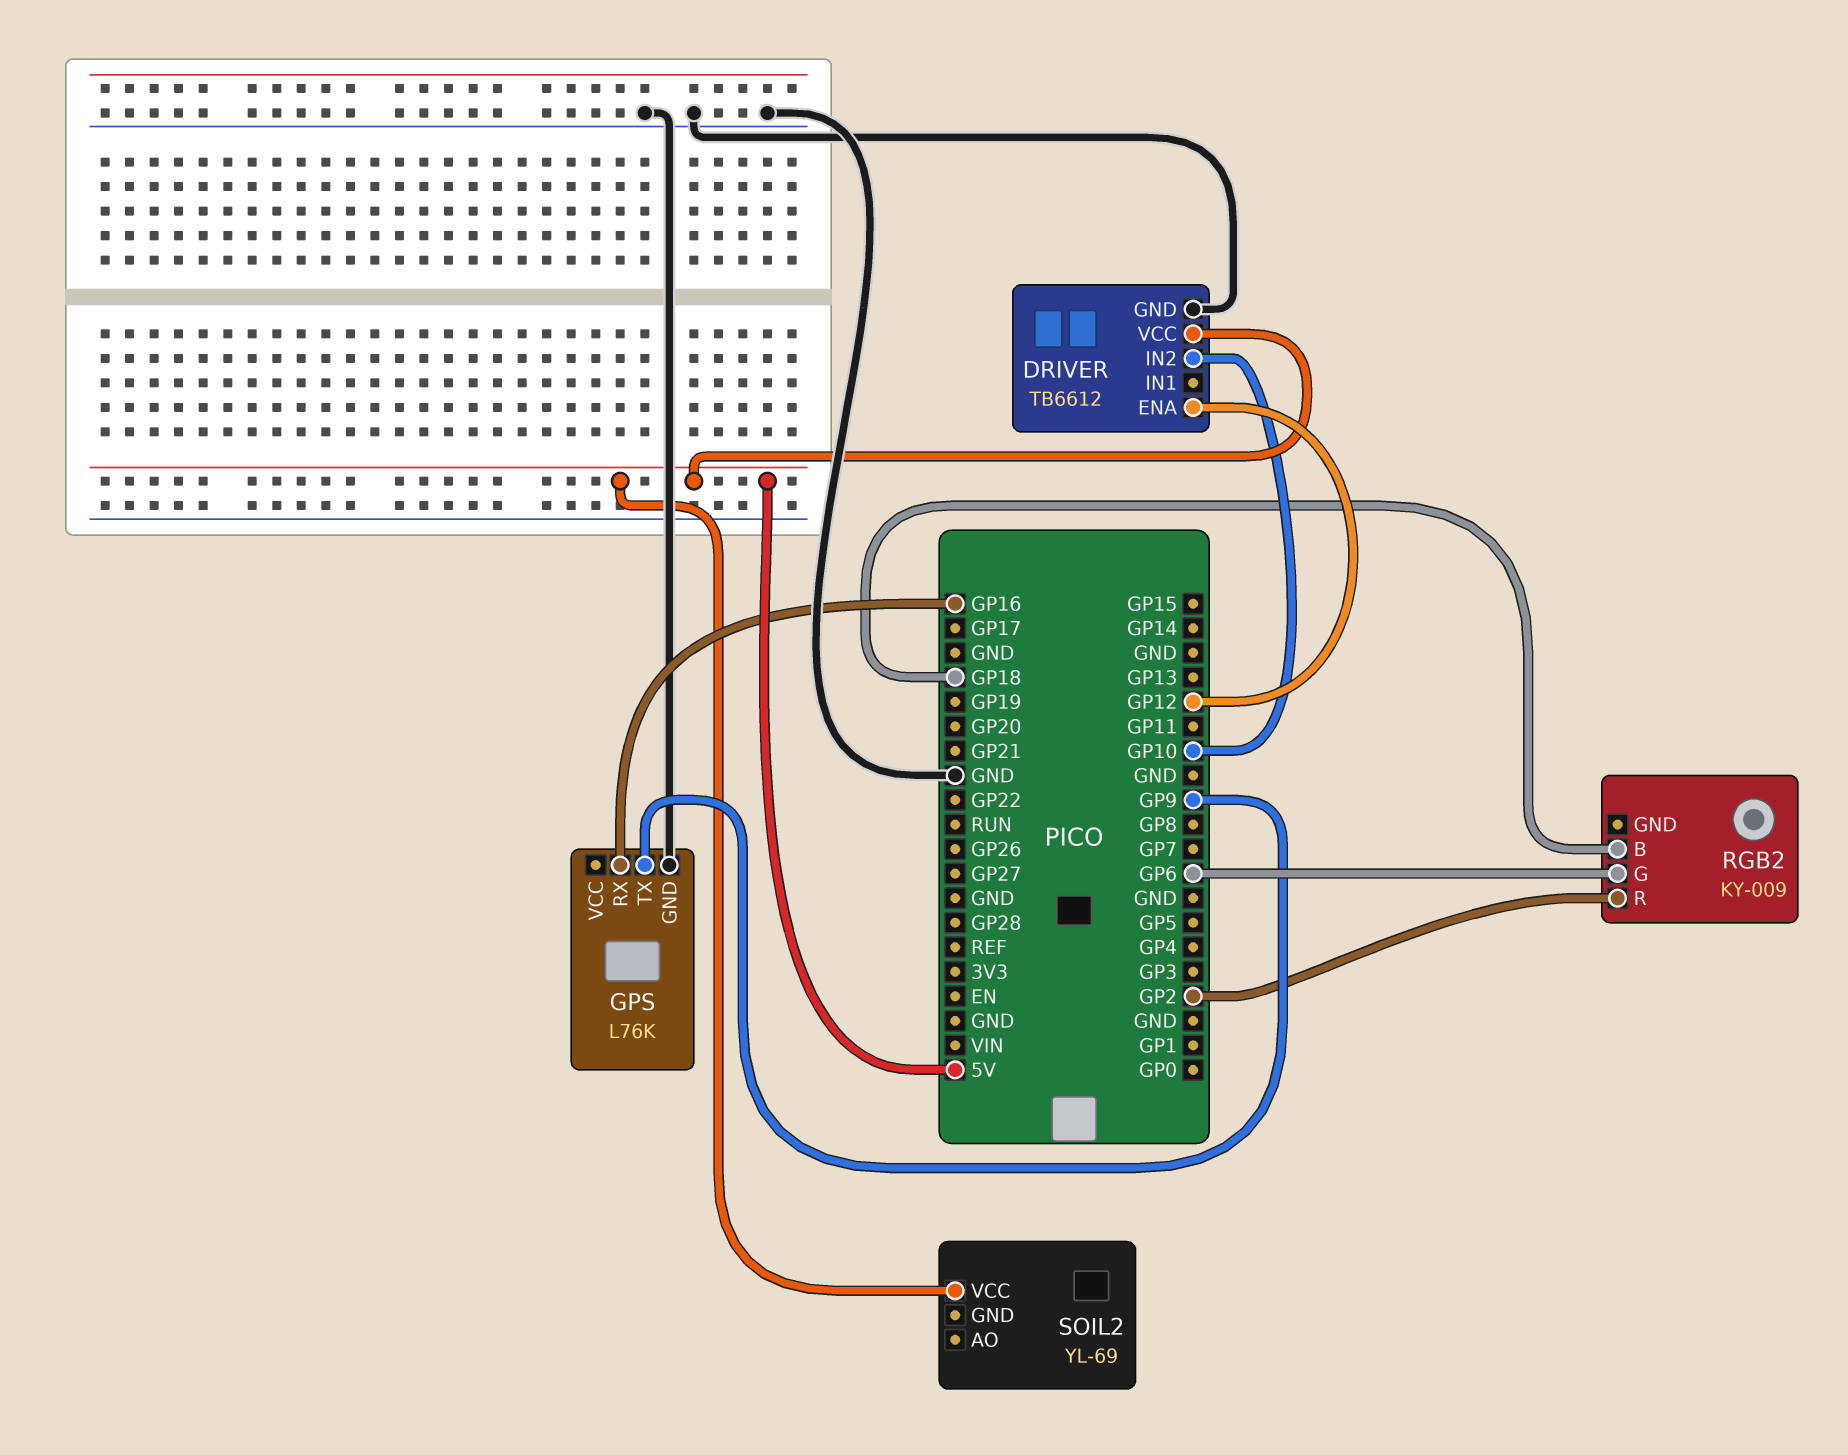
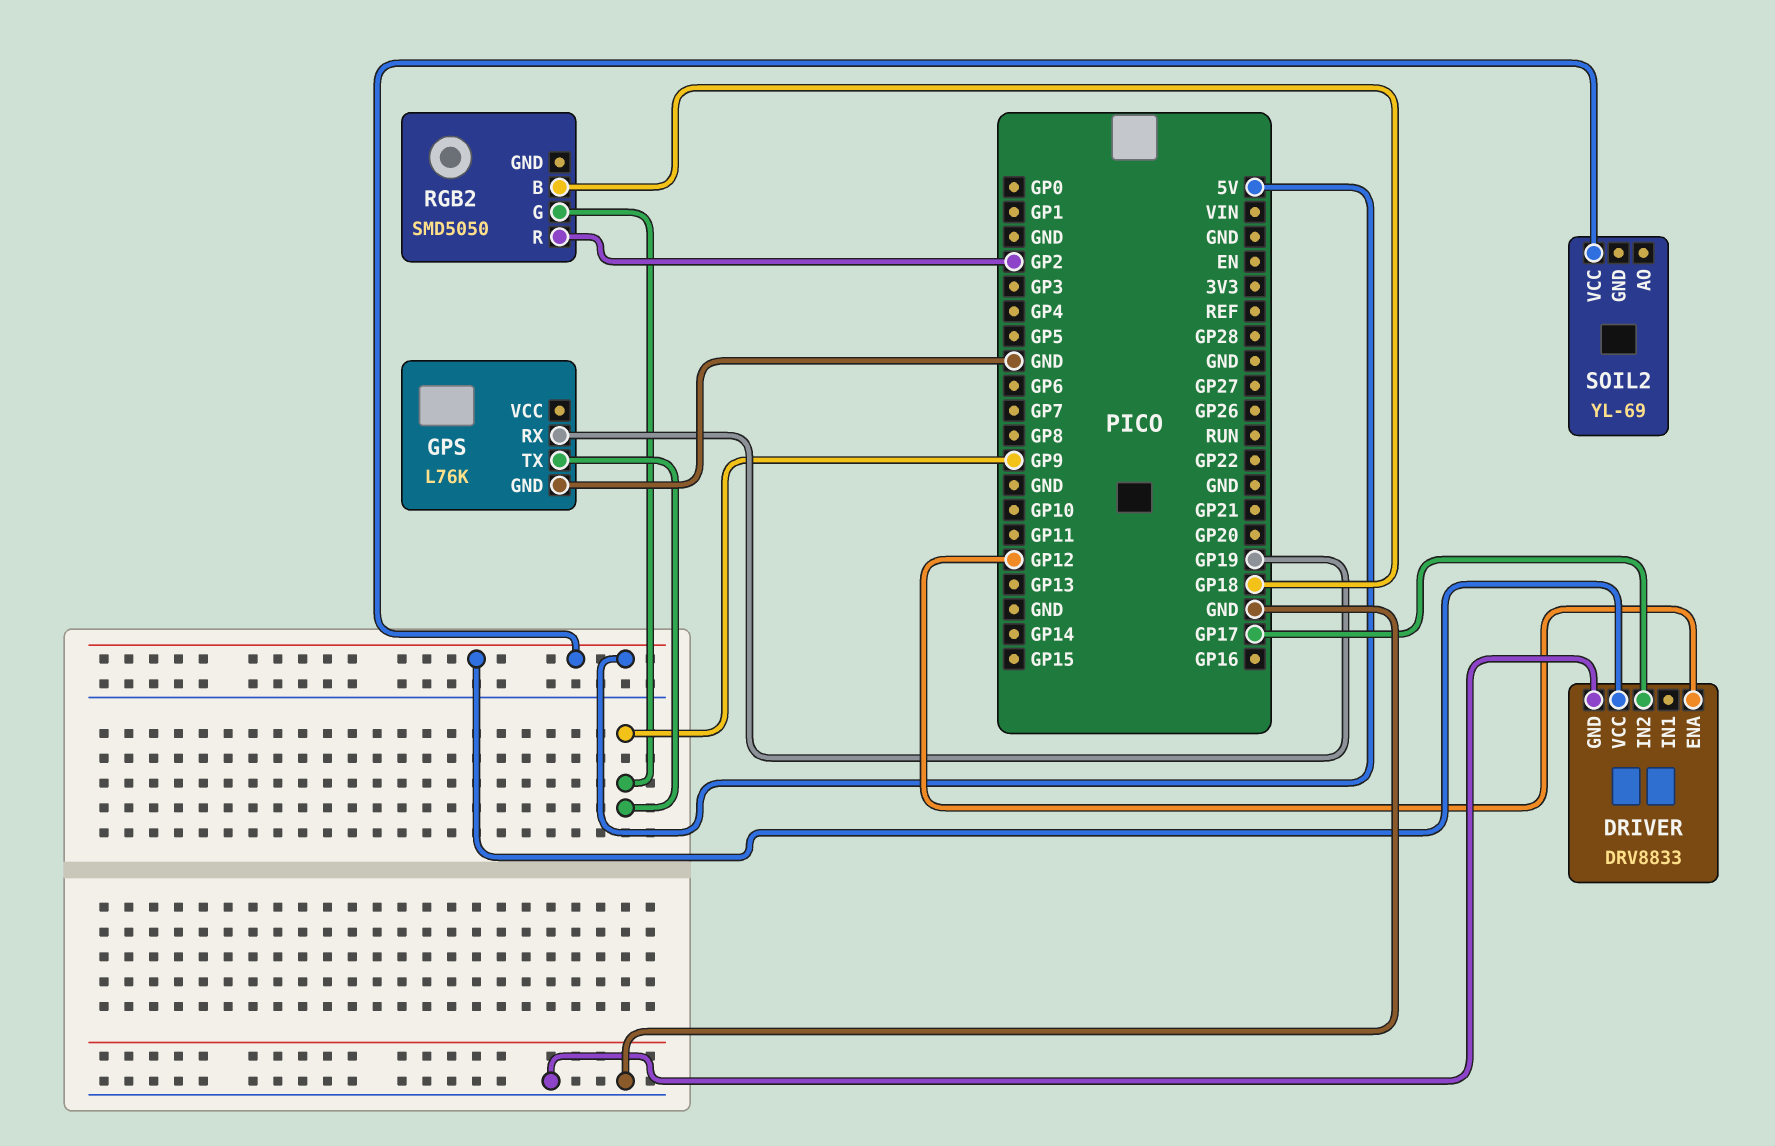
DRIVER: TB6612 -> DRV8833
DRIVER pin IN2: GP10 -> GP17
GPS pin RX: GP16 -> GP19
RGB2: KY-009 -> SMD5050
RGB2 pin G: GP6 -> GP9

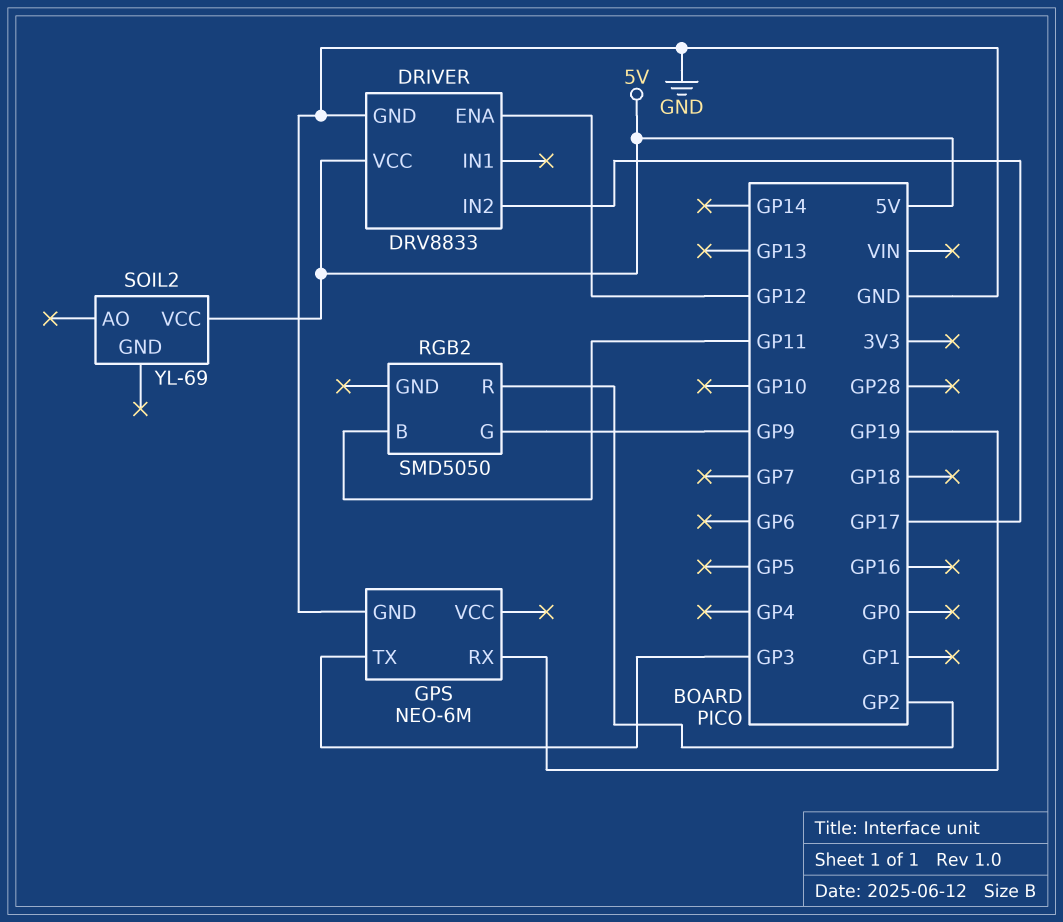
GPS: L76K -> NEO-6M
GPS pin TX: GP9 -> GP3
RGB2 pin B: GP18 -> GP11

